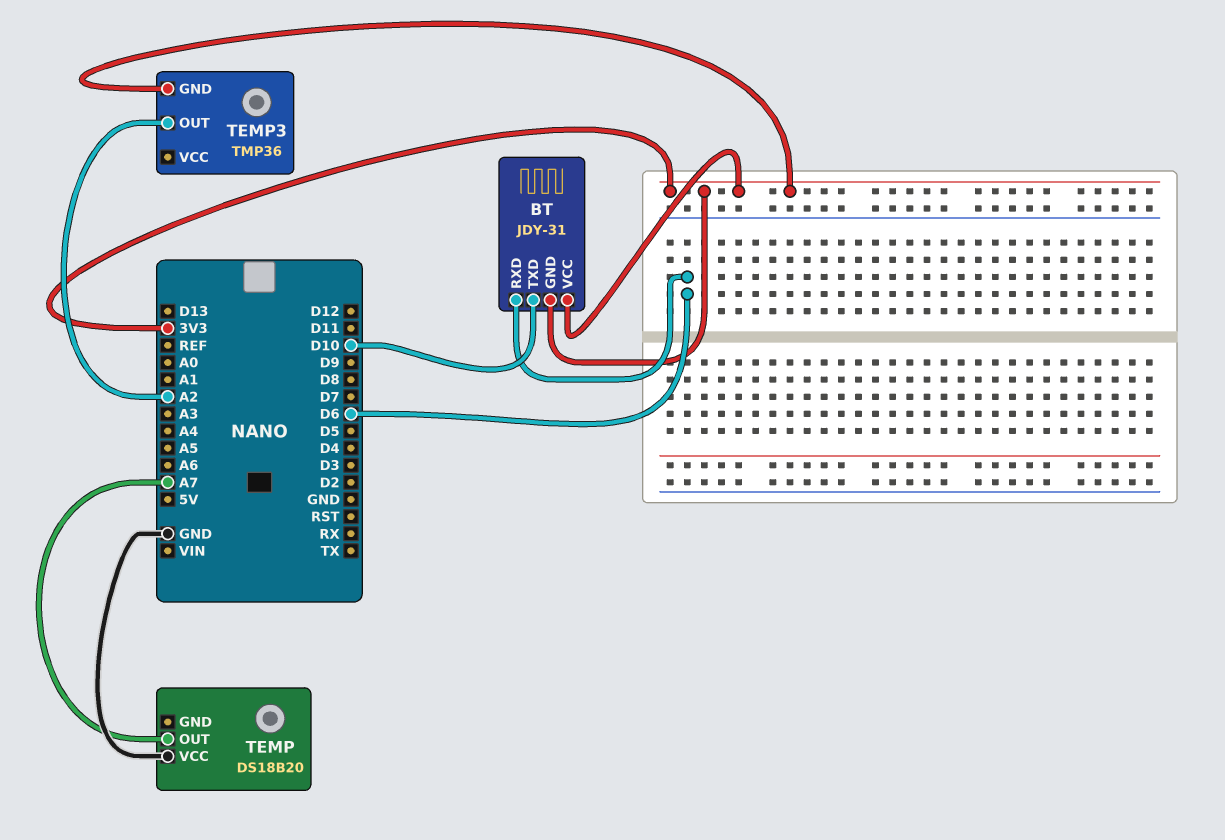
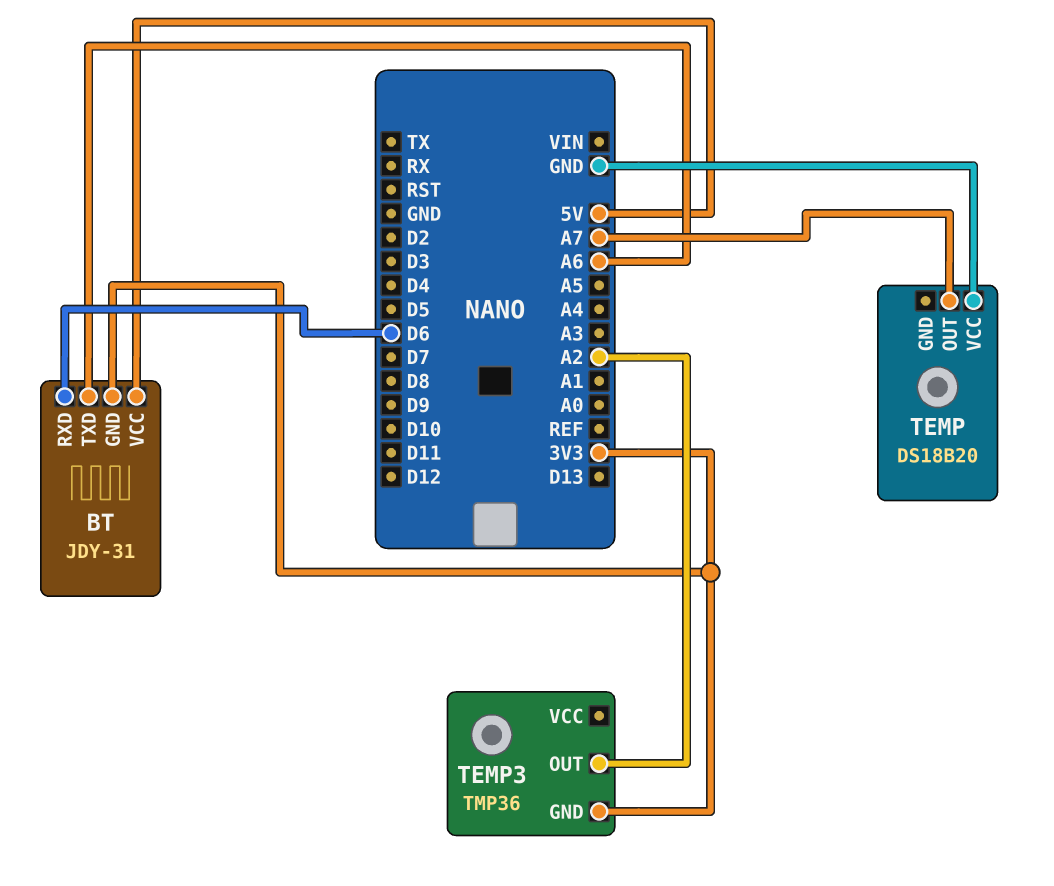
BT pin TXD: D10 -> A6
BT pin VCC: 3V3 -> 5V

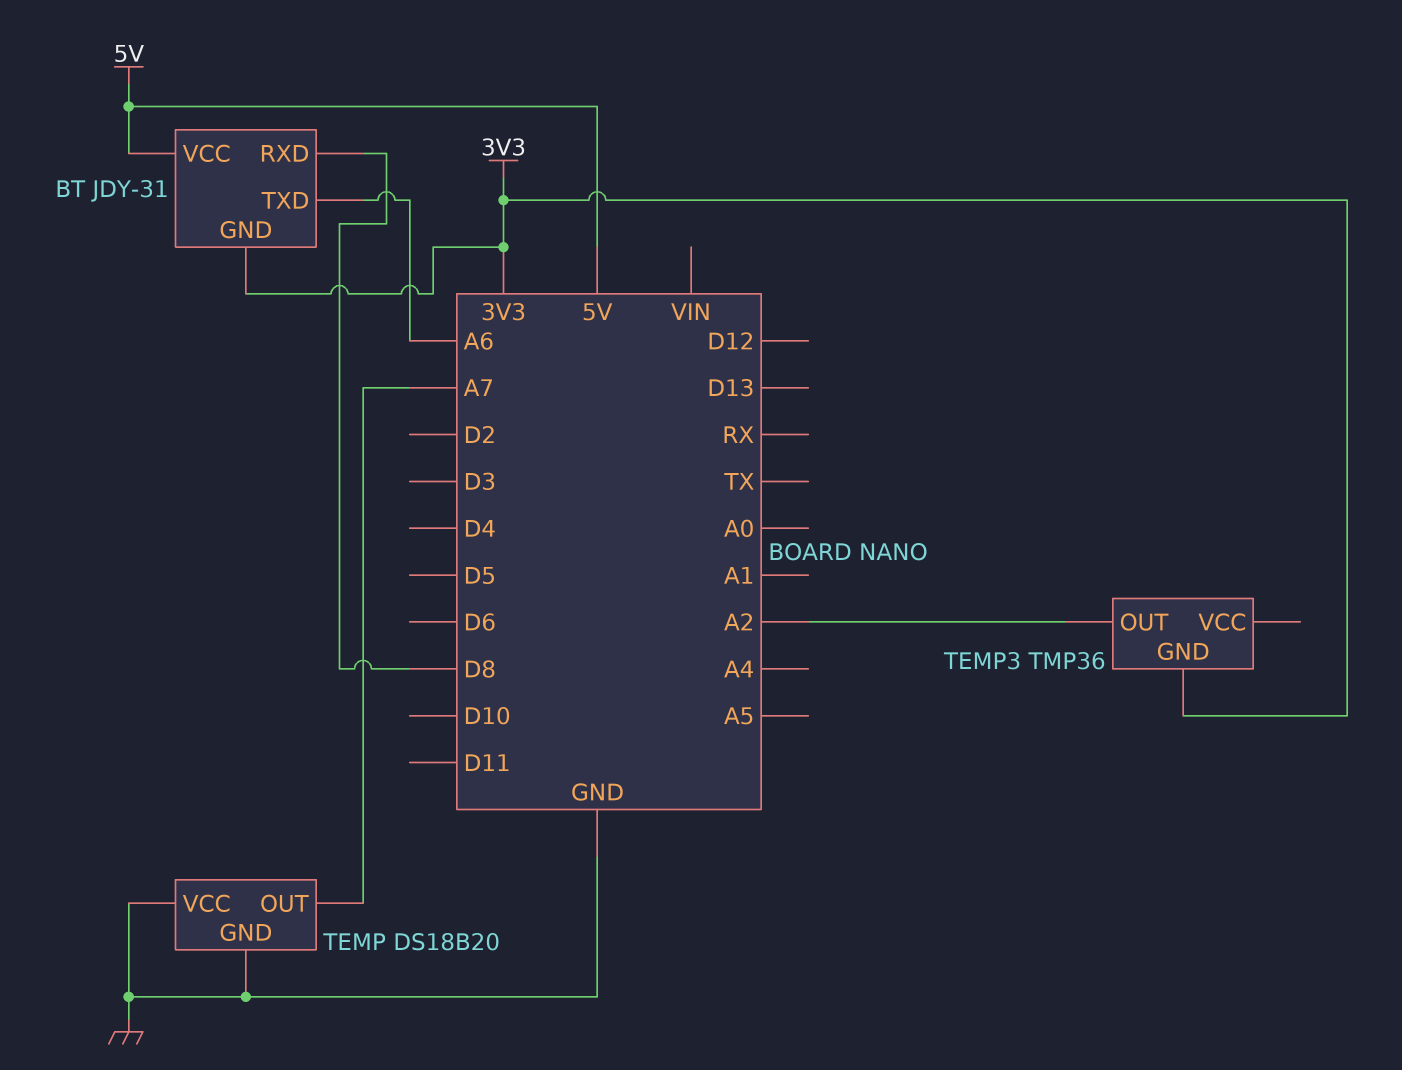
BT pin RXD: D6 -> D8
TEMP pin GND: none -> GND

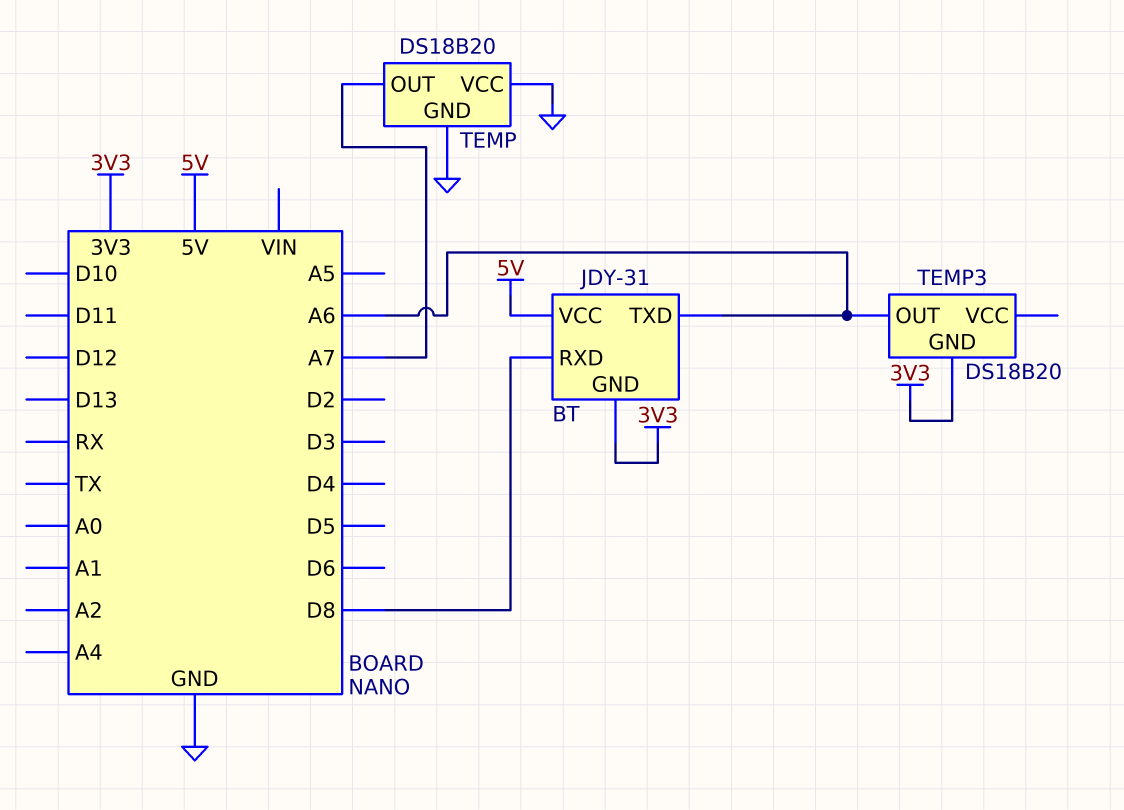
TEMP3: TMP36 -> DS18B20
TEMP3 pin OUT: A2 -> A6

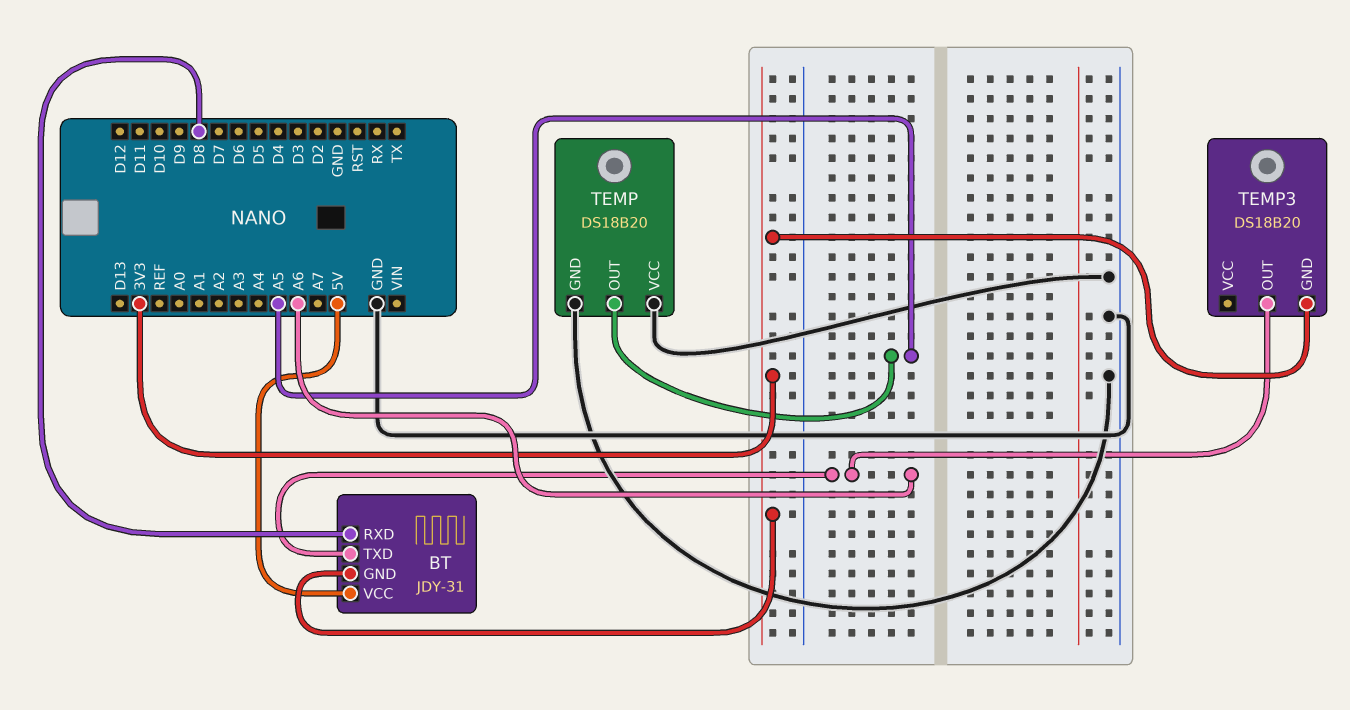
TEMP pin OUT: A7 -> A5

